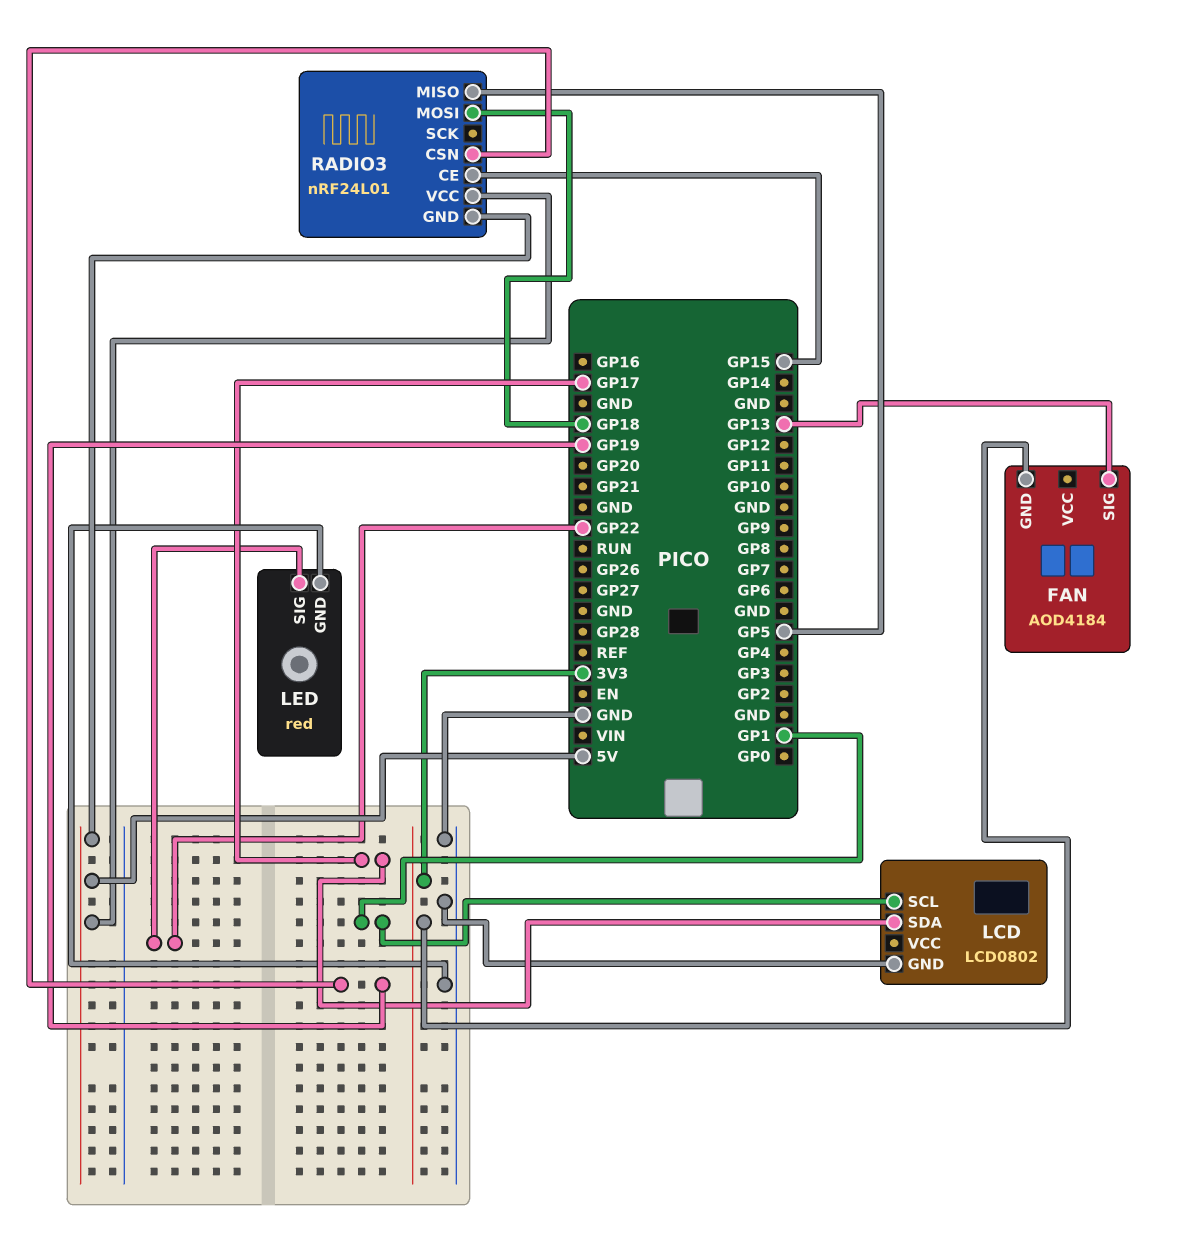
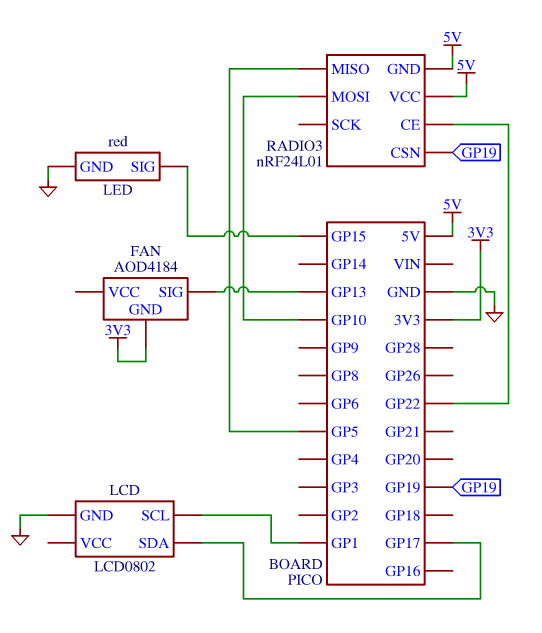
LED pin SIG: GP22 -> GP15
RADIO3 pin CE: GP15 -> GP22
RADIO3 pin MOSI: GP18 -> GP10

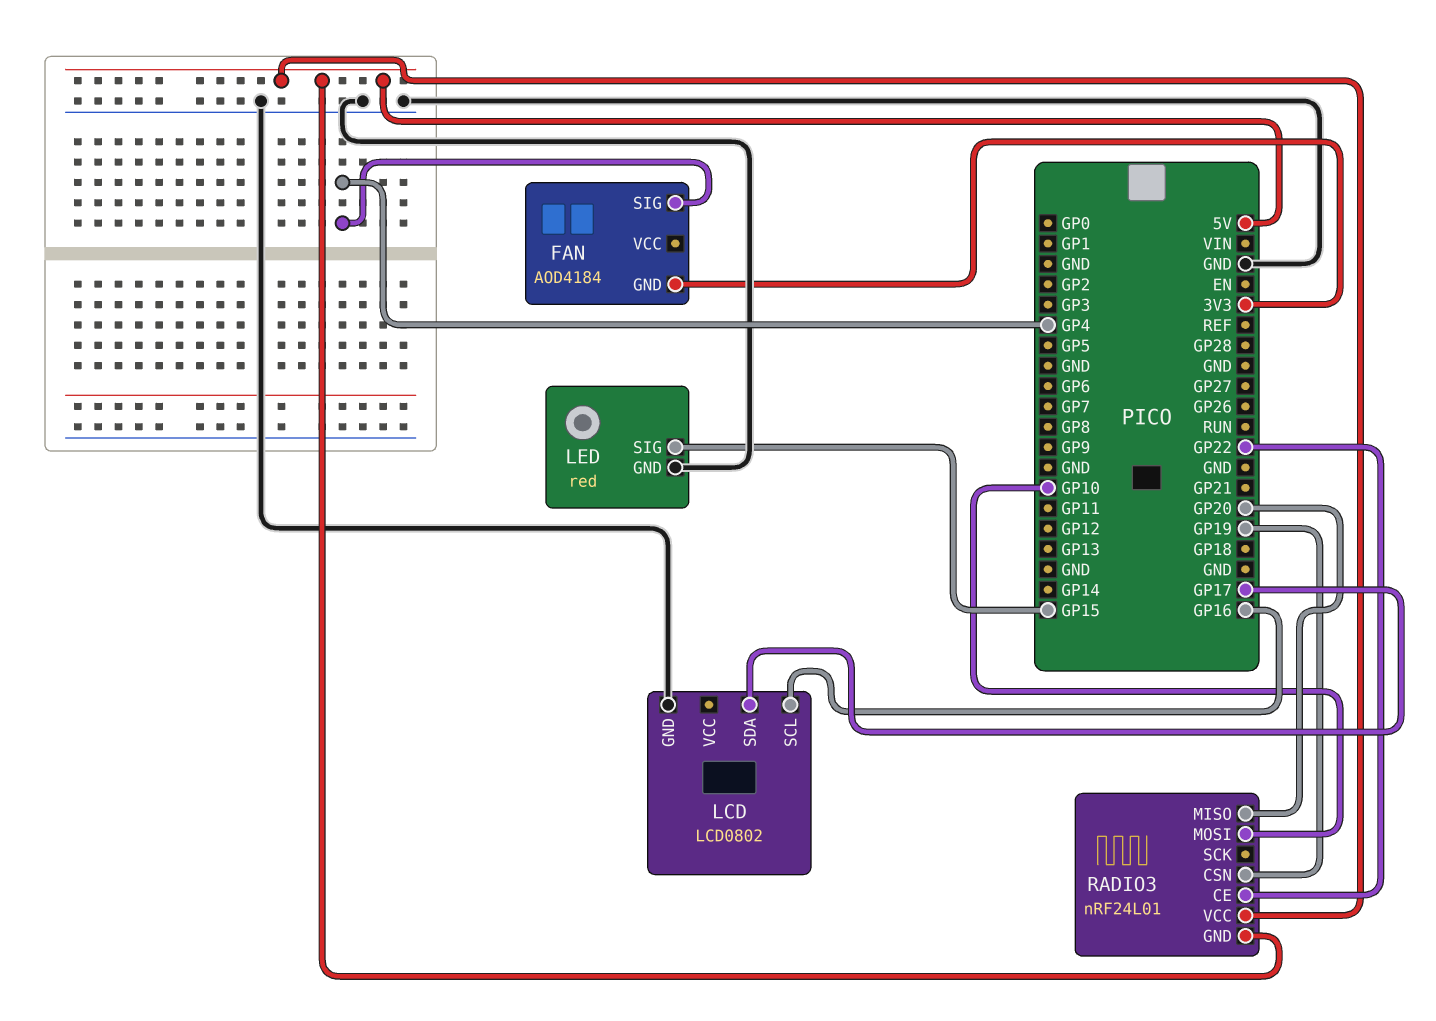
FAN pin SIG: GP13 -> GP4
LCD pin SCL: GP1 -> GP16
RADIO3 pin MISO: GP5 -> GP20

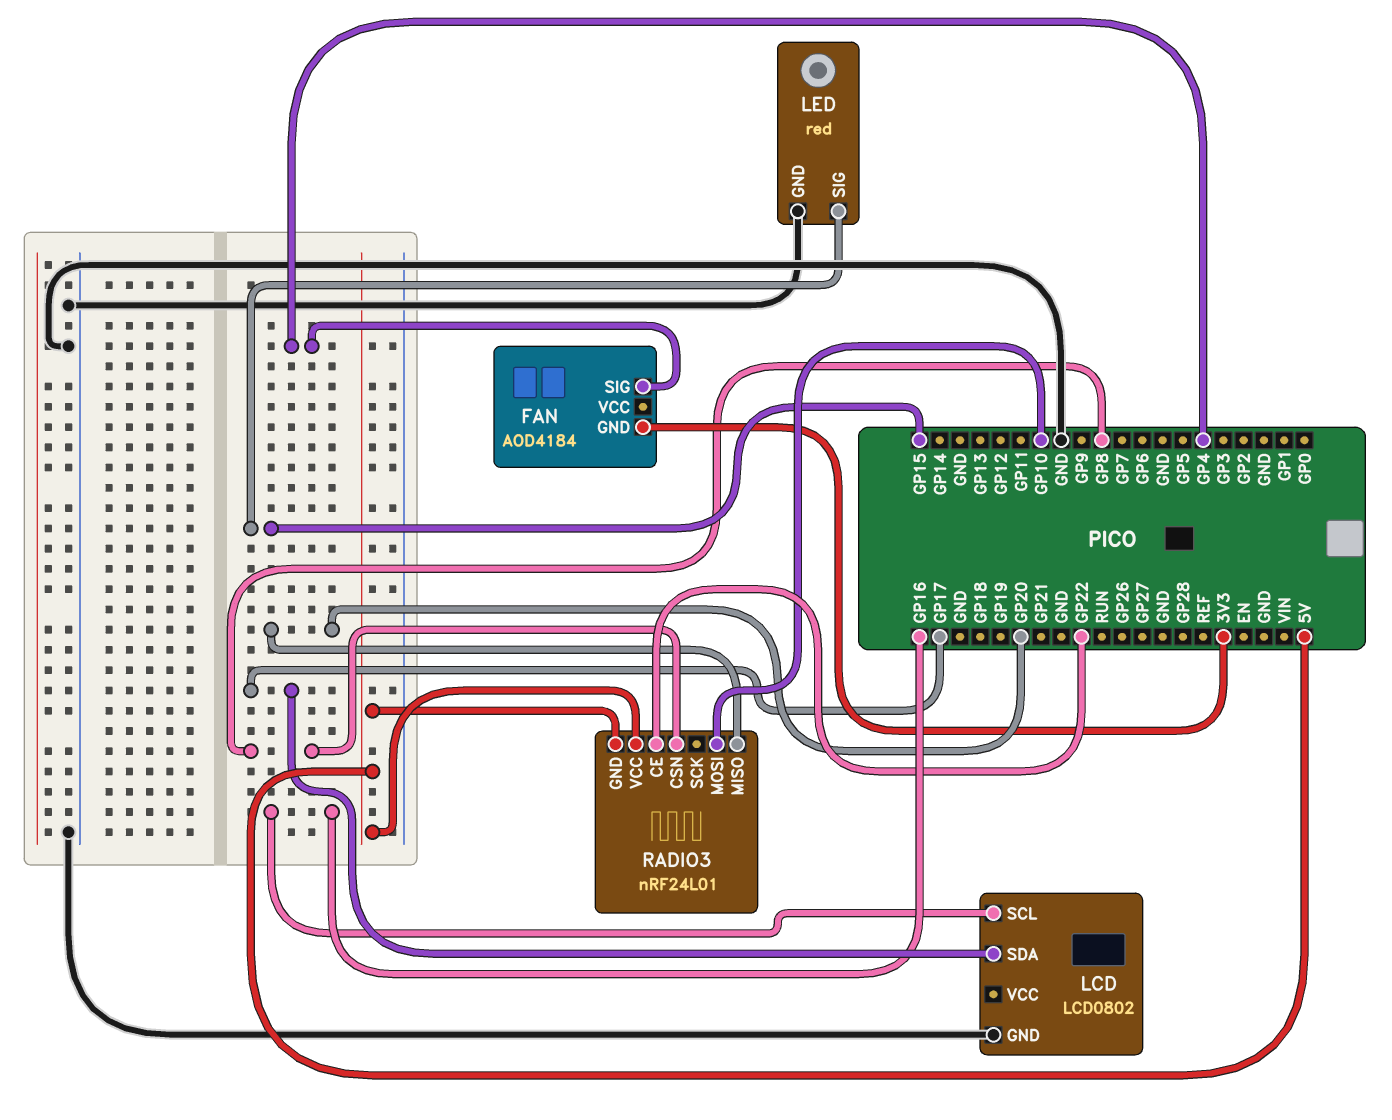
RADIO3 pin CSN: GP19 -> GP8

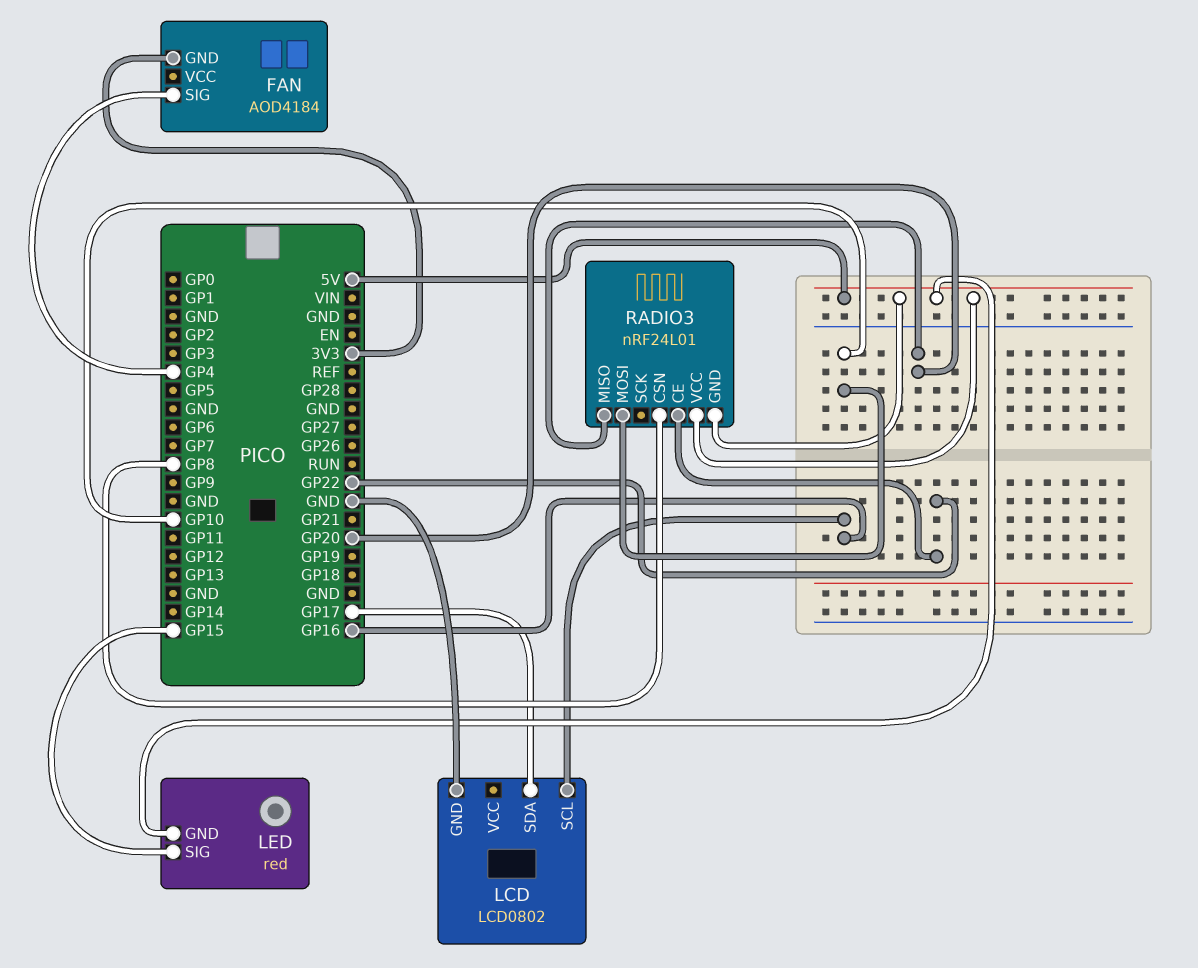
LED pin GND: GND -> 5V

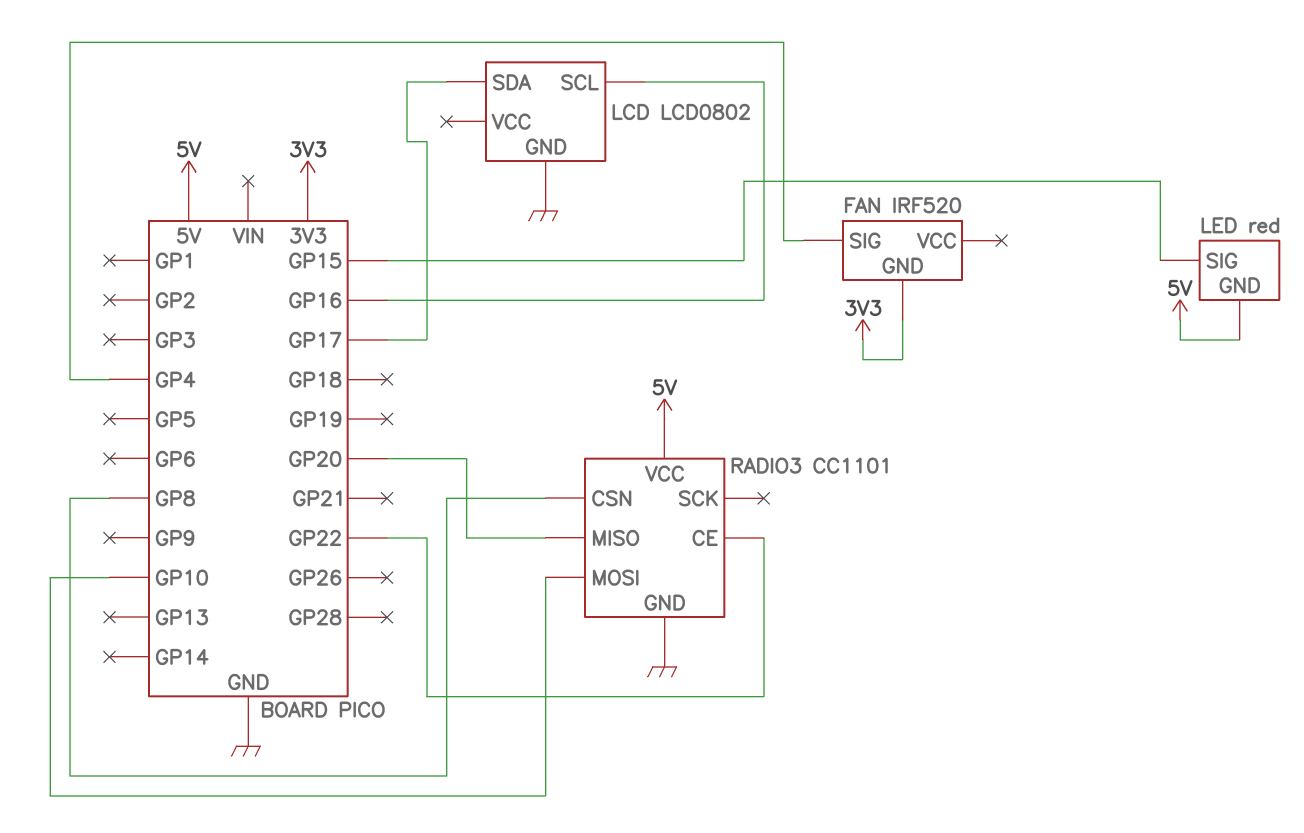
FAN: AOD4184 -> IRF520
RADIO3: nRF24L01 -> CC1101
RADIO3 pin GND: 5V -> GND

